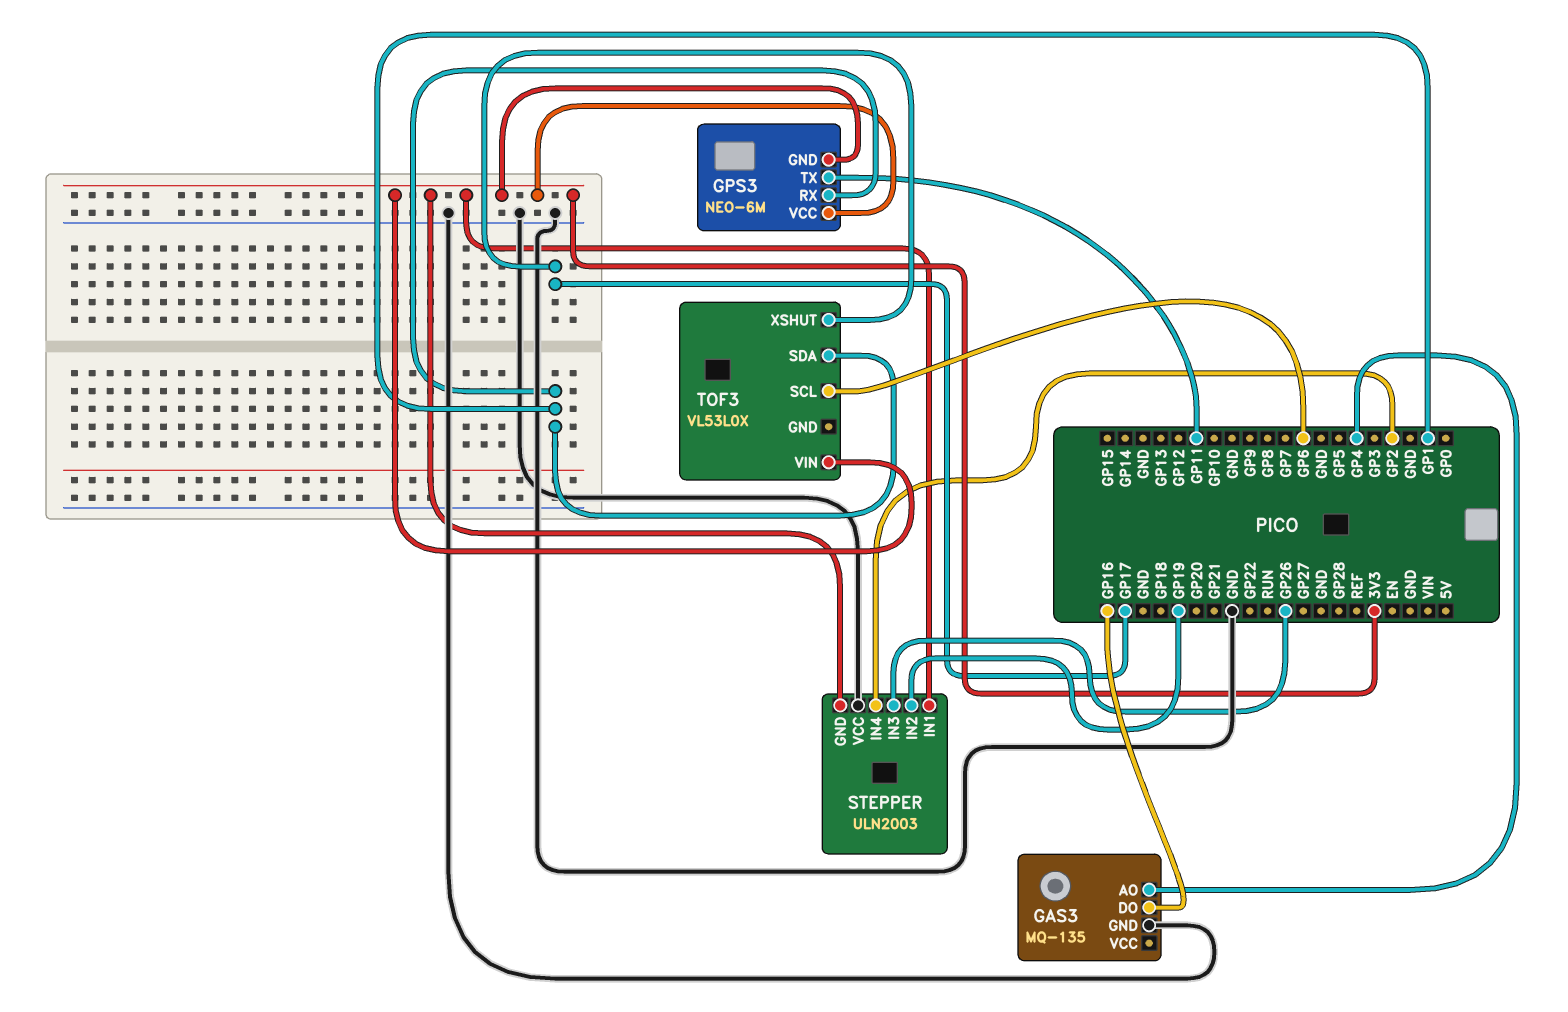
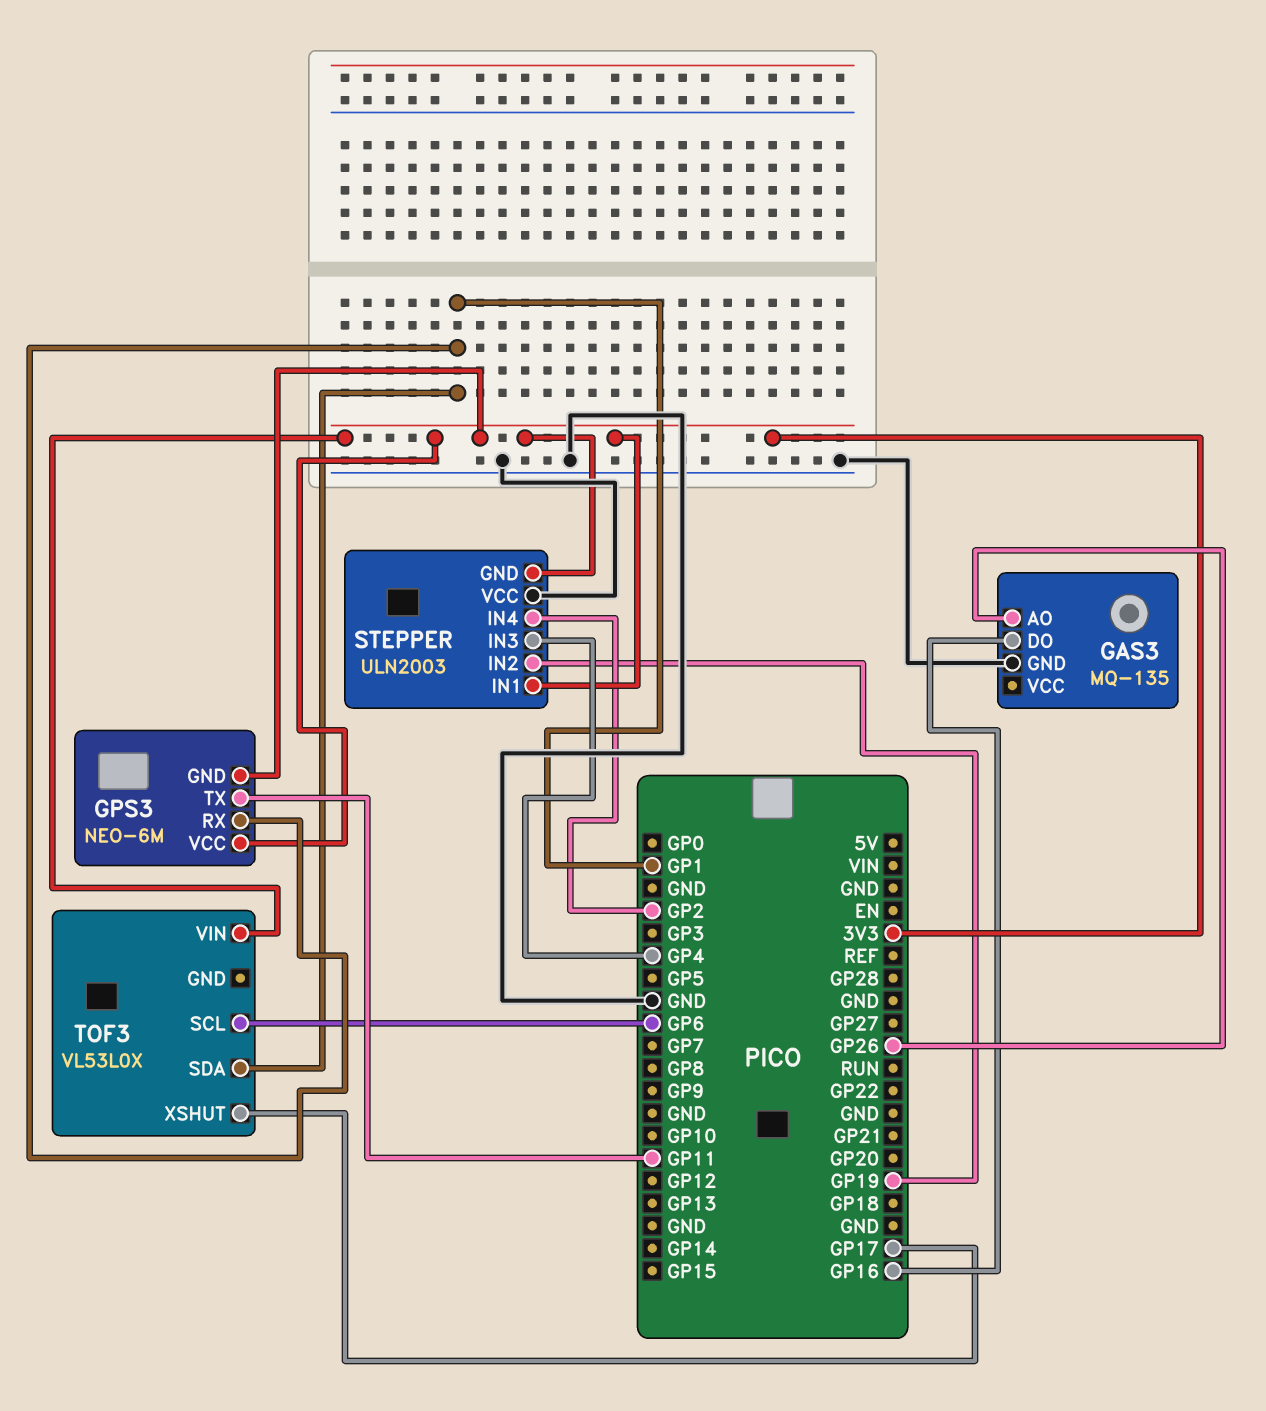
GAS3 pin AO: GP4 -> GP26
STEPPER pin IN3: GP26 -> GP4

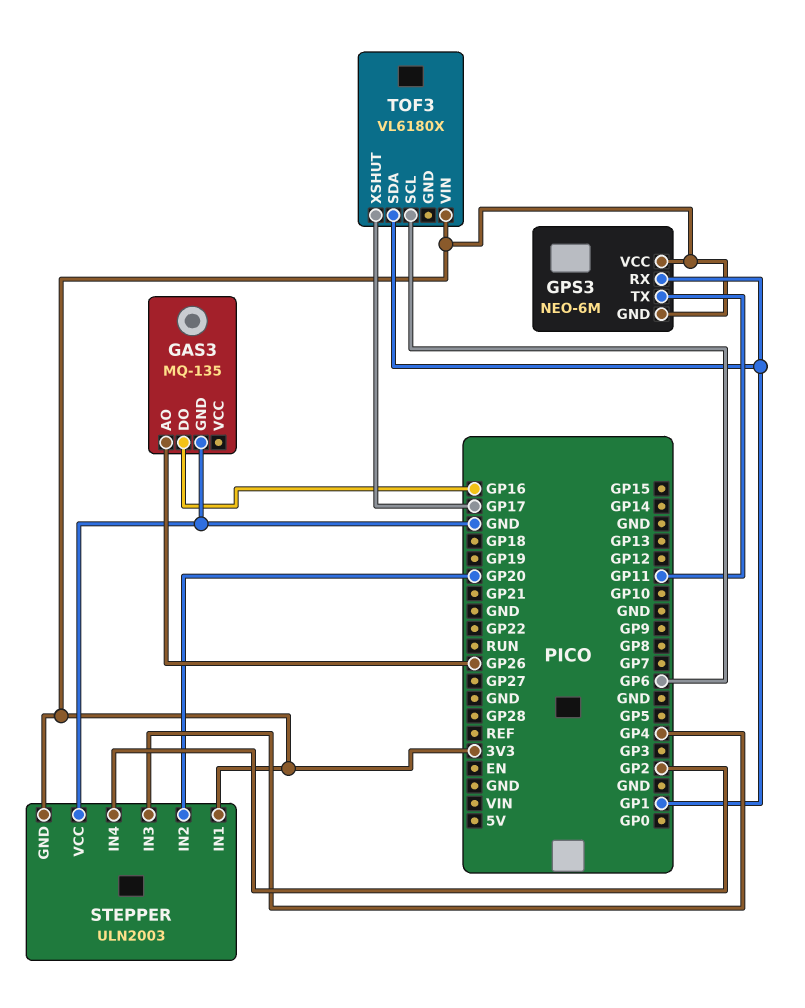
STEPPER pin IN2: GP19 -> GP20
TOF3: VL53L0X -> VL6180X

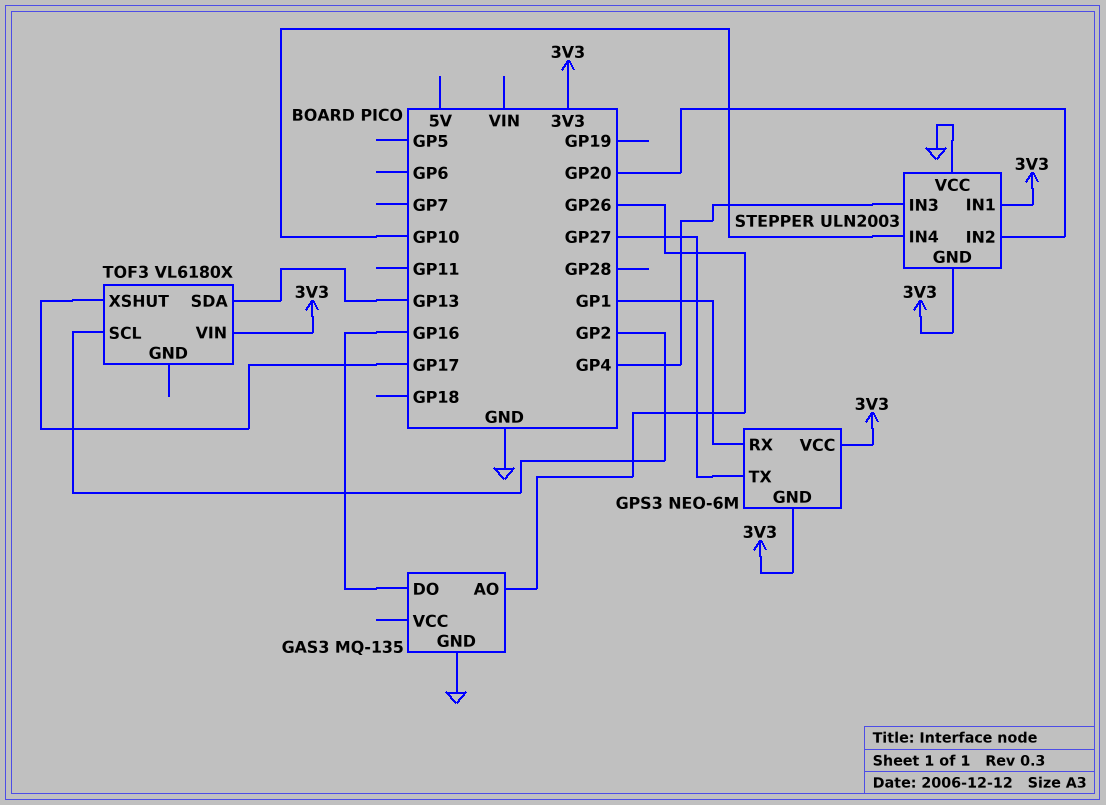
GPS3 pin TX: GP11 -> GP27
STEPPER pin IN4: GP2 -> GP10
TOF3 pin SCL: GP6 -> GP2
TOF3 pin SDA: GP1 -> GP13

